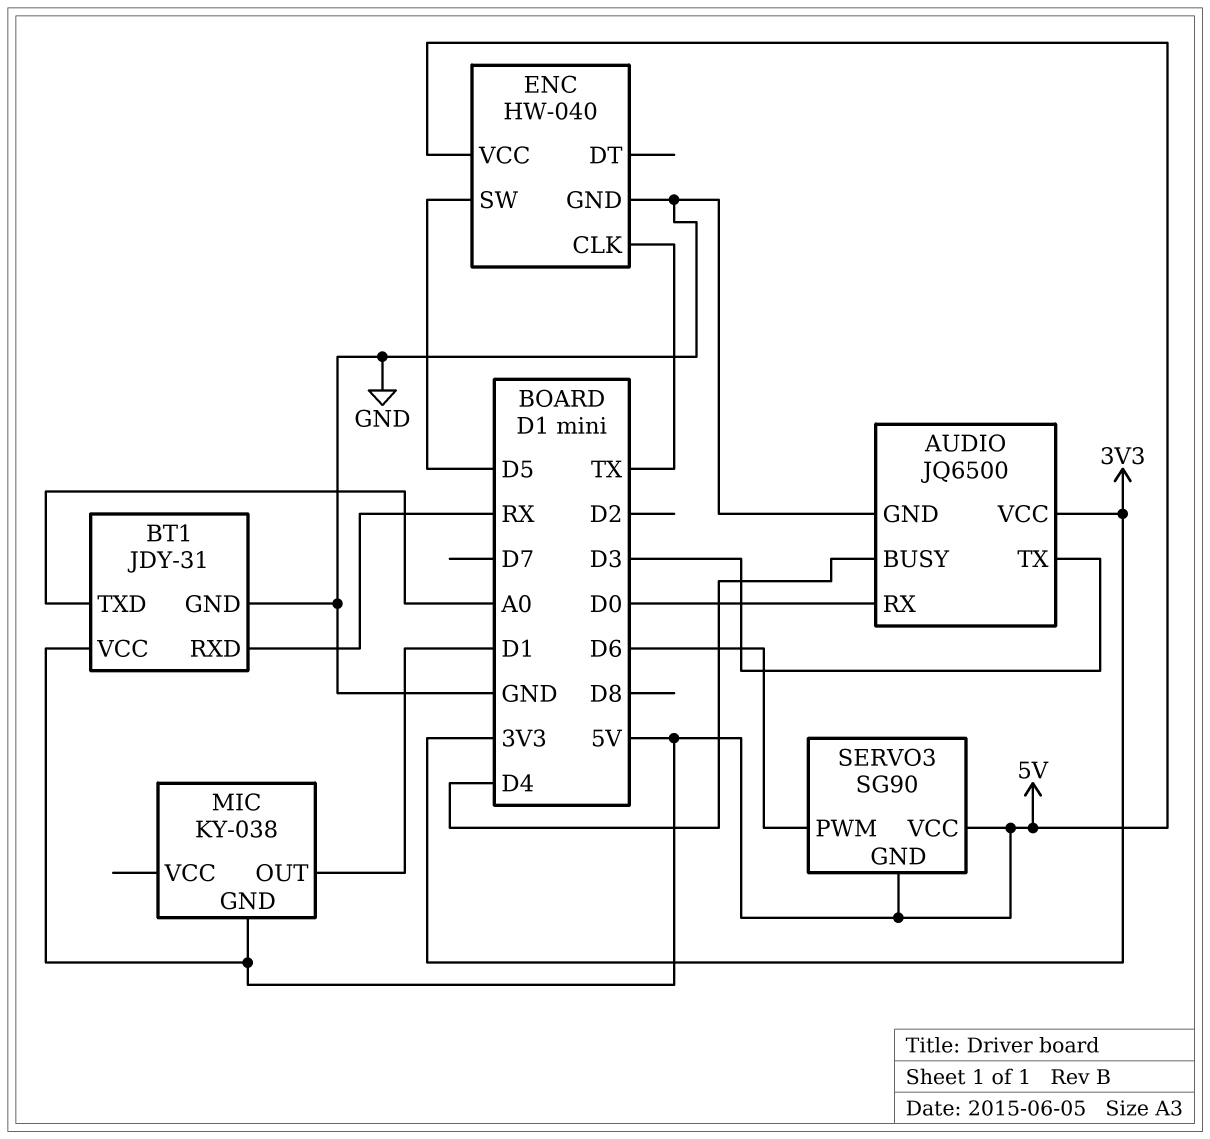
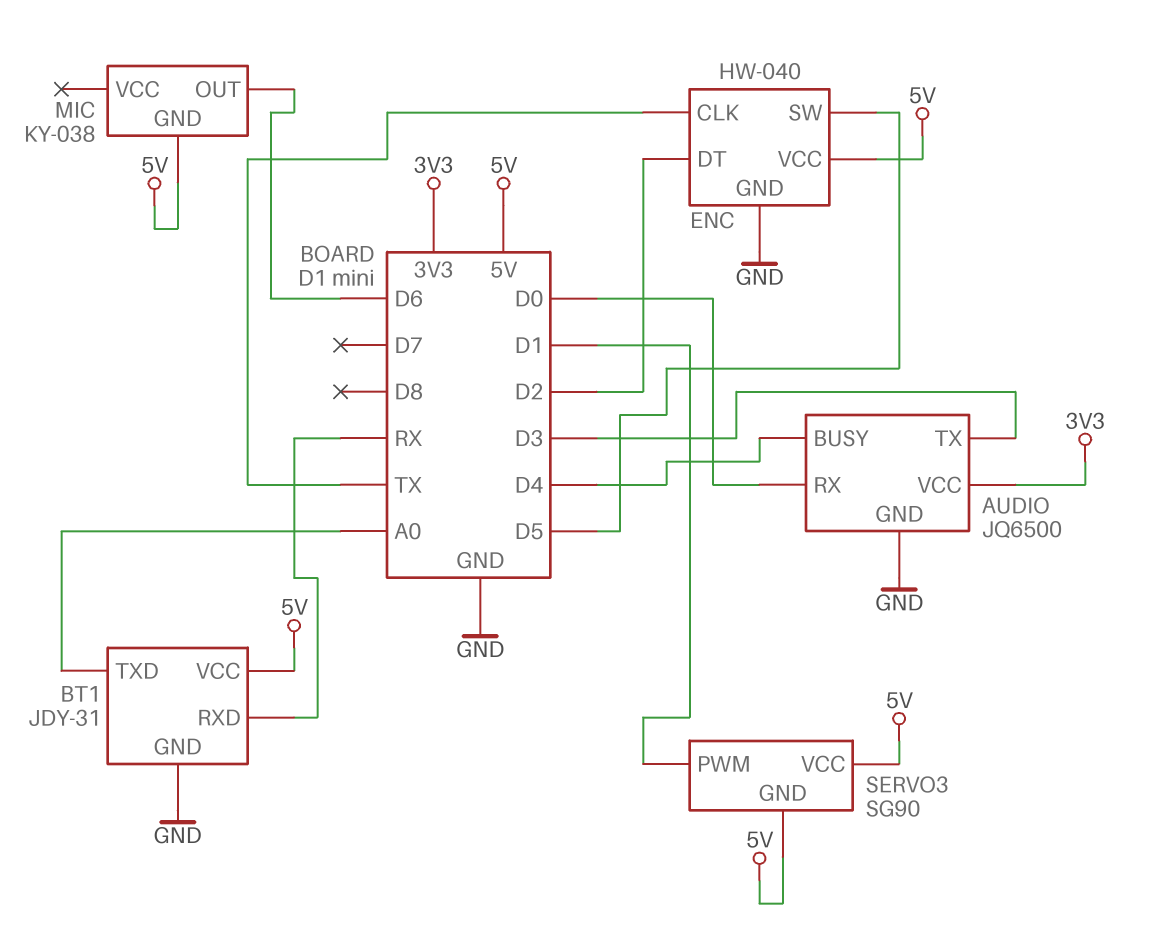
ENC pin DT: none -> D2
MIC pin OUT: D1 -> D6
SERVO3 pin PWM: D6 -> D1

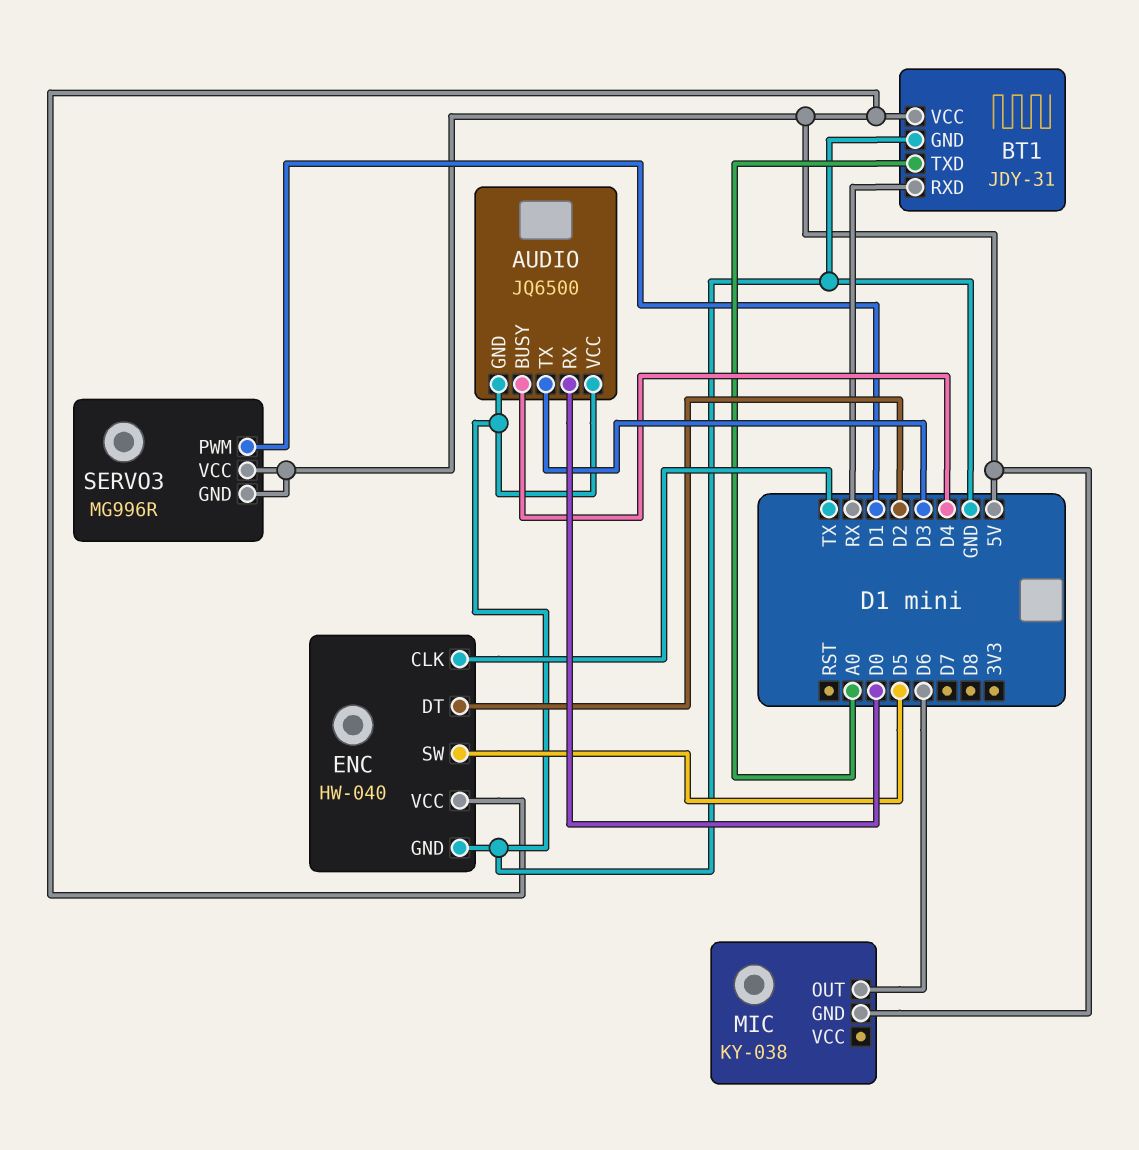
AUDIO pin VCC: 3V3 -> GND
SERVO3: SG90 -> MG996R

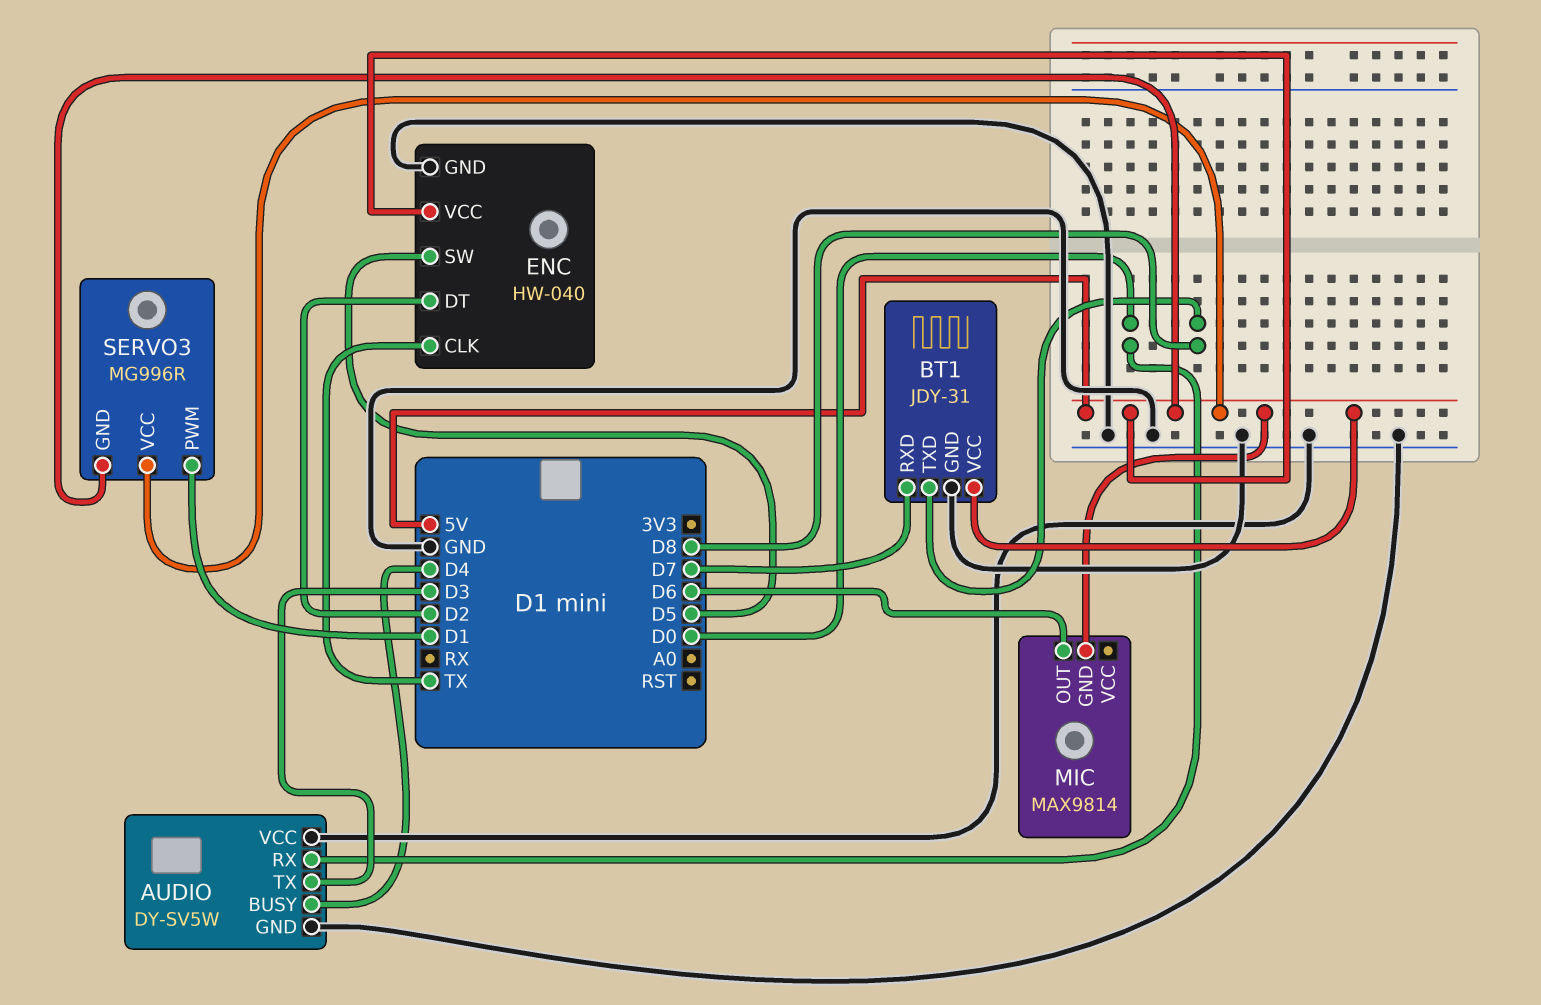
AUDIO: JQ6500 -> DY-SV5W
BT1 pin RXD: RX -> D7
BT1 pin TXD: A0 -> D8
MIC: KY-038 -> MAX9814

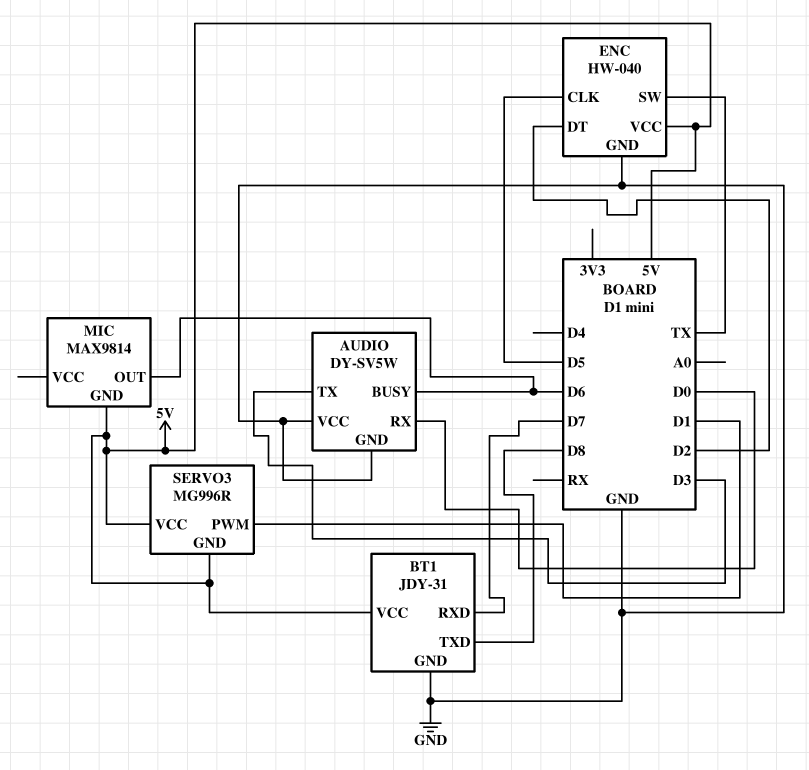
AUDIO pin BUSY: D4 -> D6
ENC pin CLK: TX -> D5
ENC pin SW: D5 -> TX

